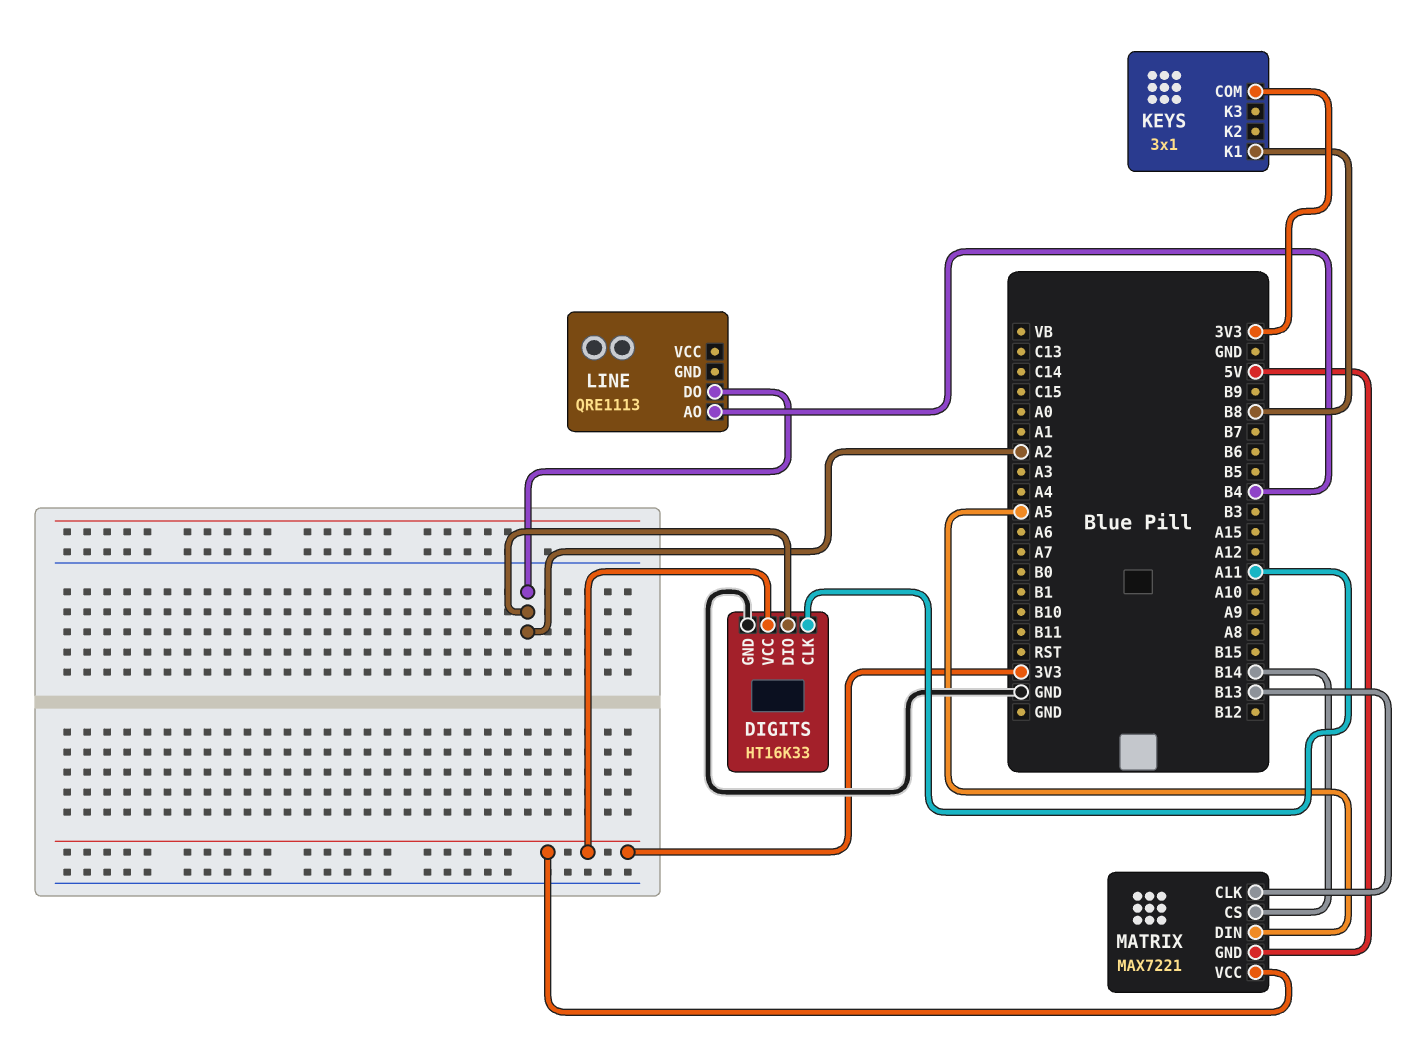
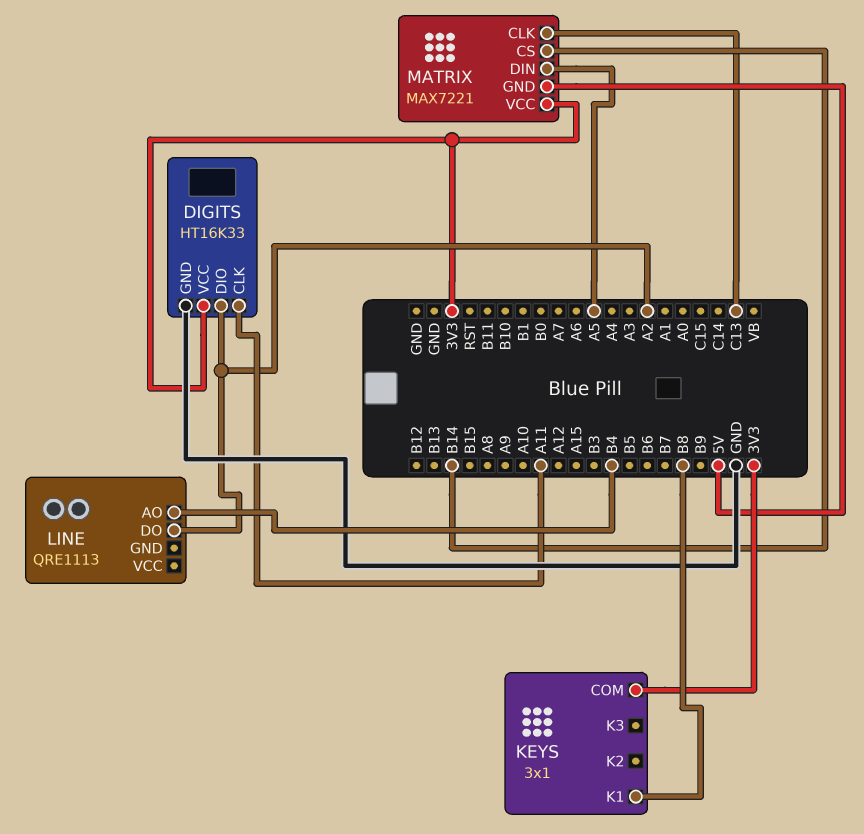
MATRIX pin CLK: B13 -> C13

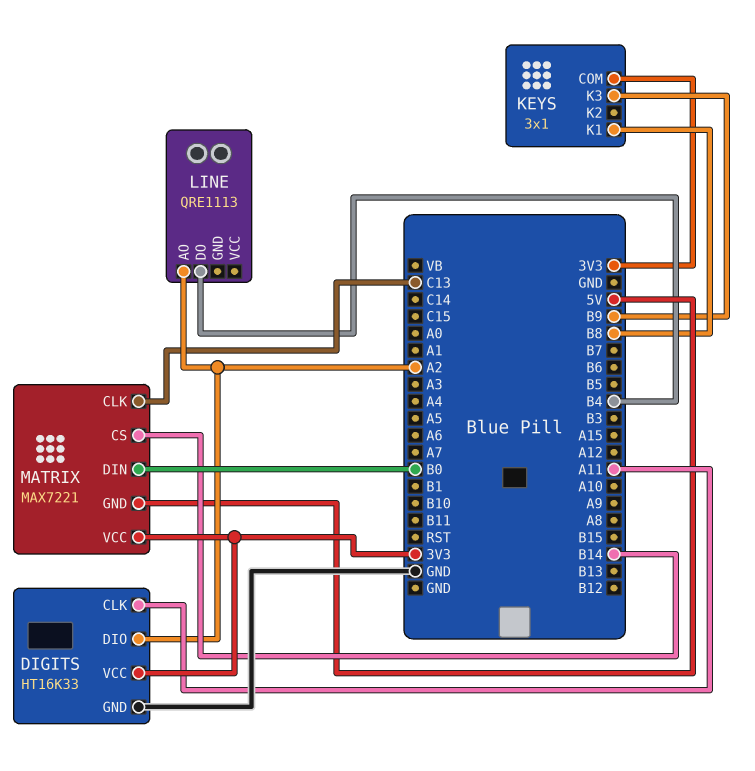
KEYS pin K3: none -> B9
LINE pin AO: B4 -> A2
LINE pin DO: A2 -> B4
MATRIX pin DIN: A5 -> B0

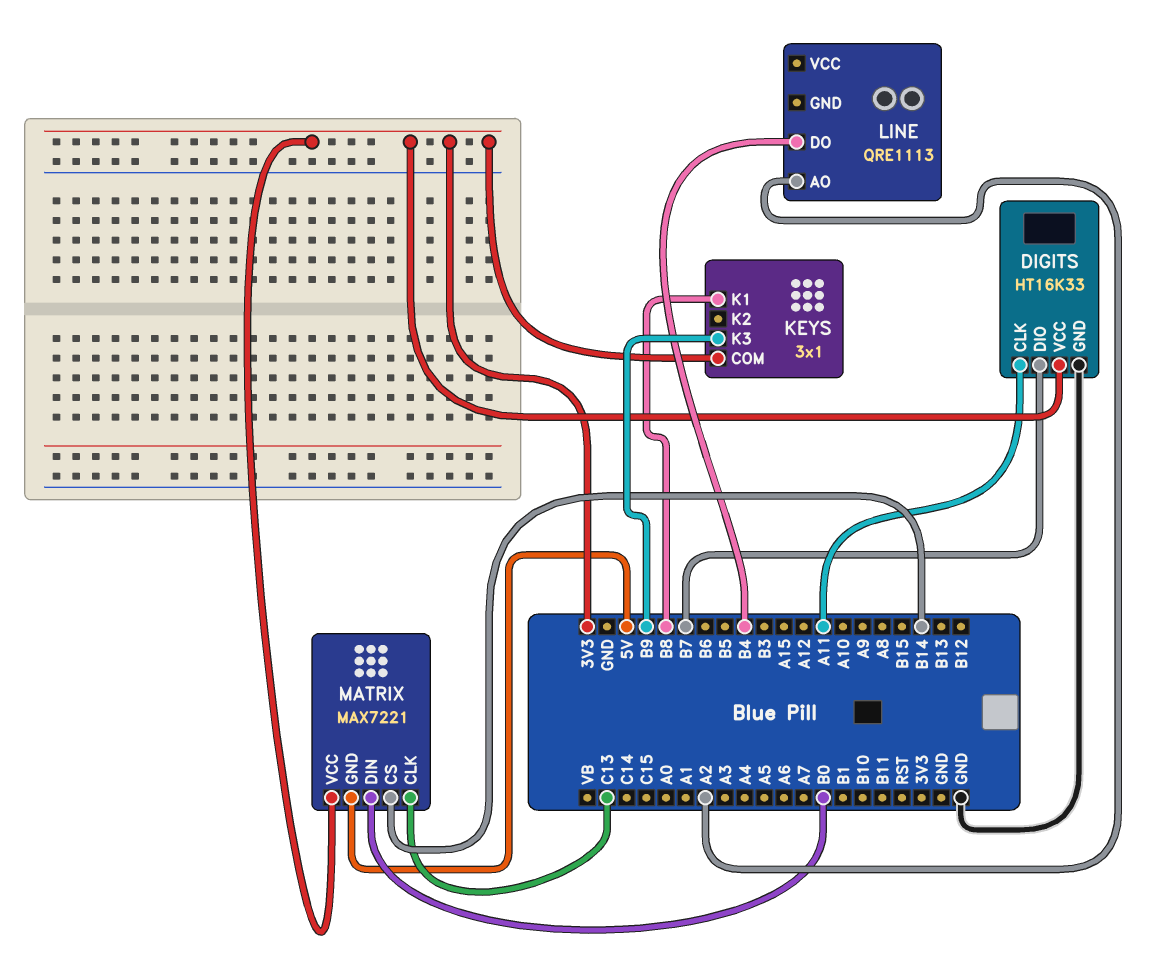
DIGITS pin DIO: A2 -> B7

